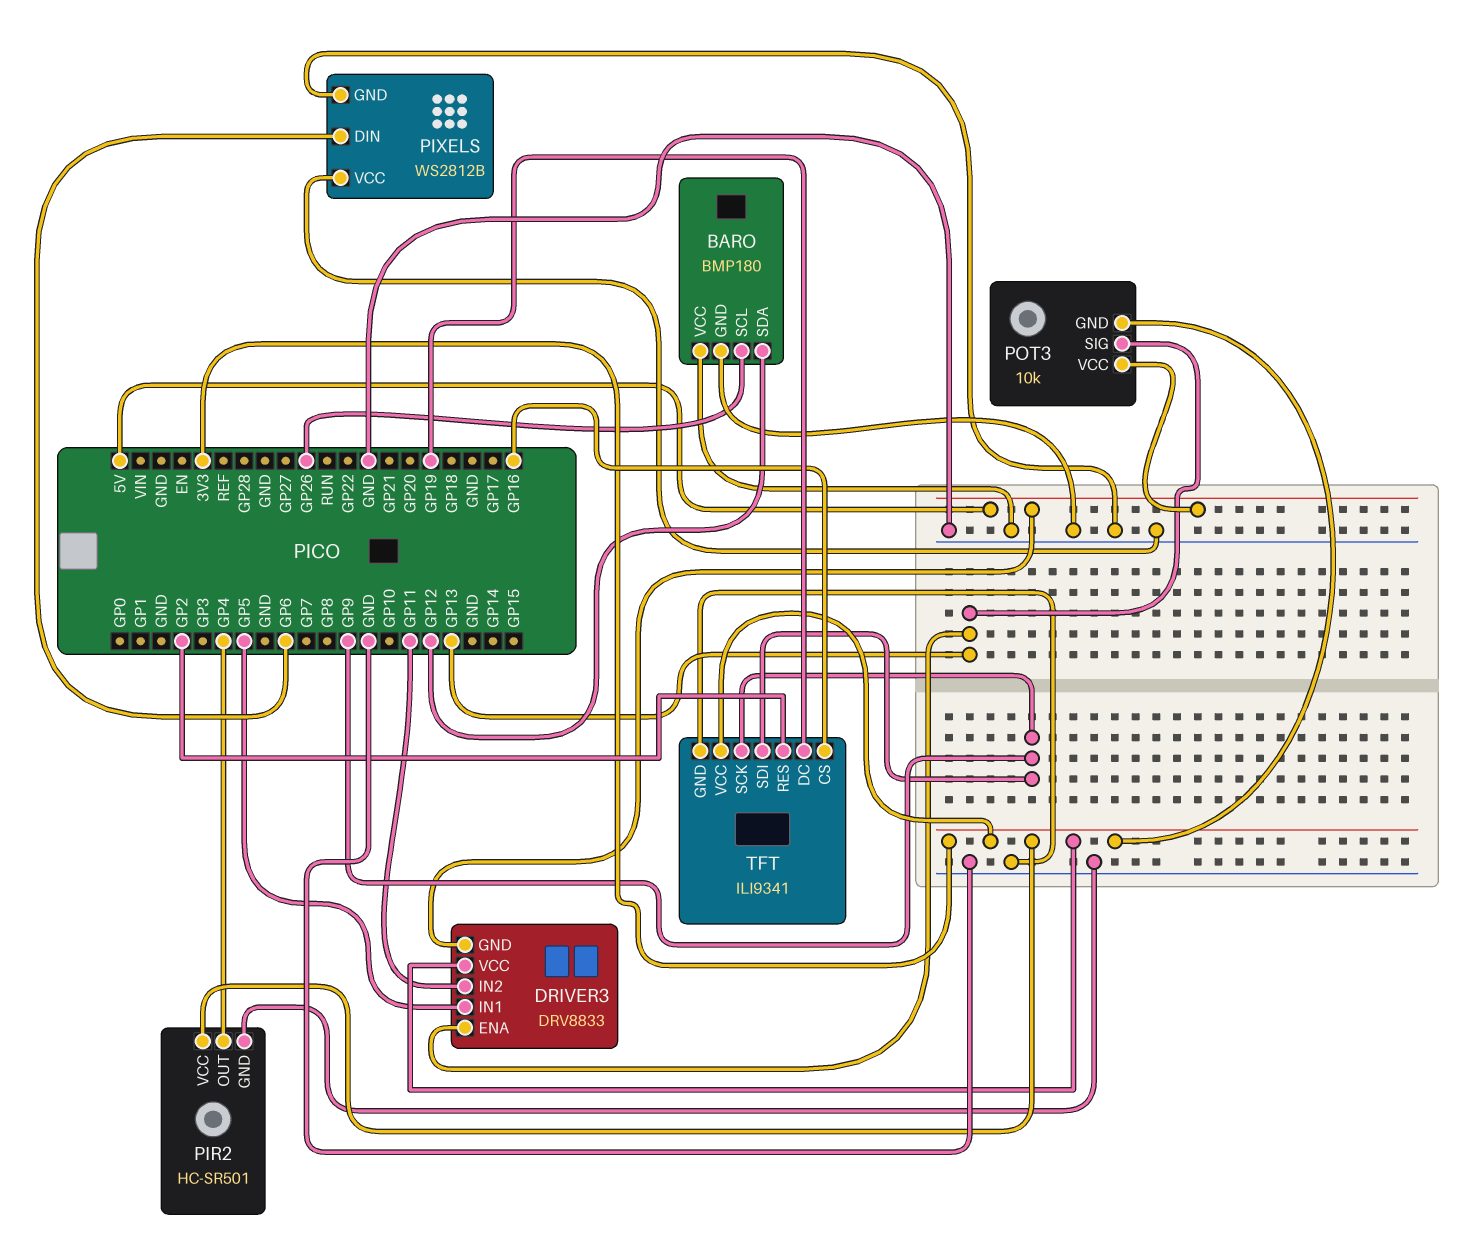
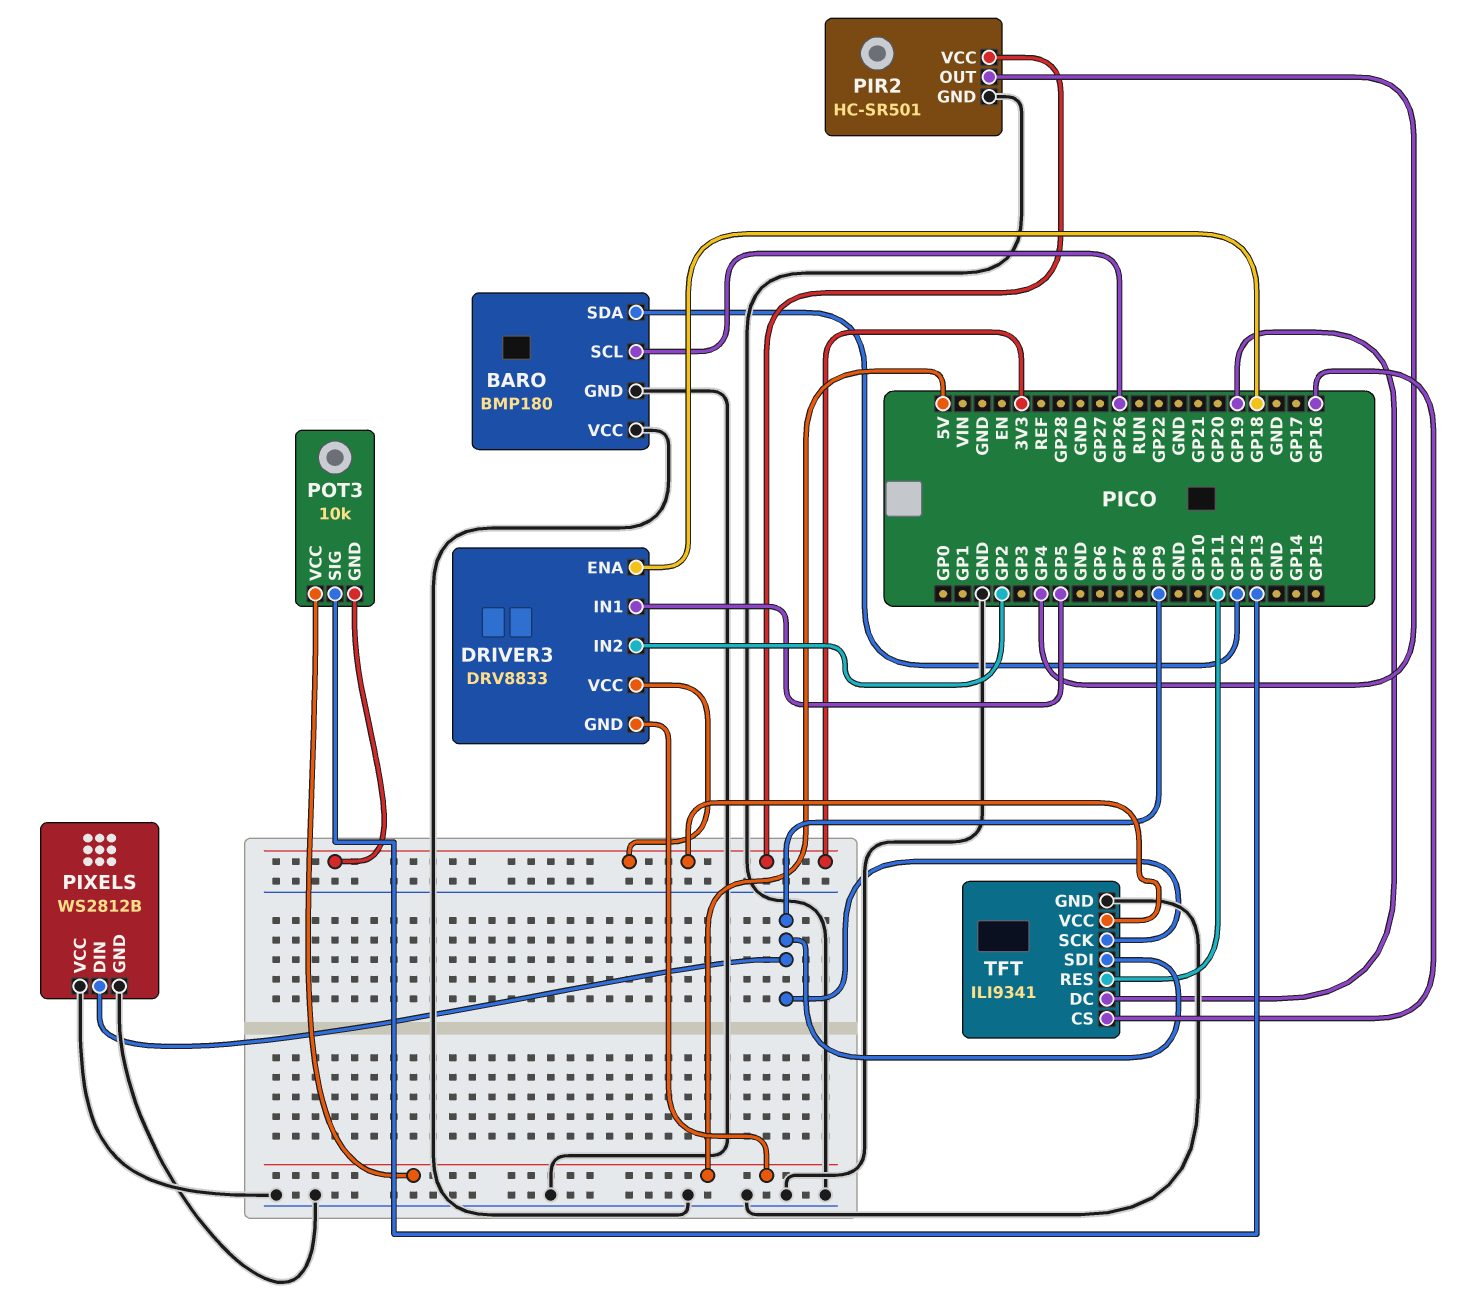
DRIVER3 pin ENA: GP13 -> GP18
DRIVER3 pin IN2: GP11 -> GP2
PIXELS pin DIN: GP6 -> GP9
TFT pin RES: GP2 -> GP11

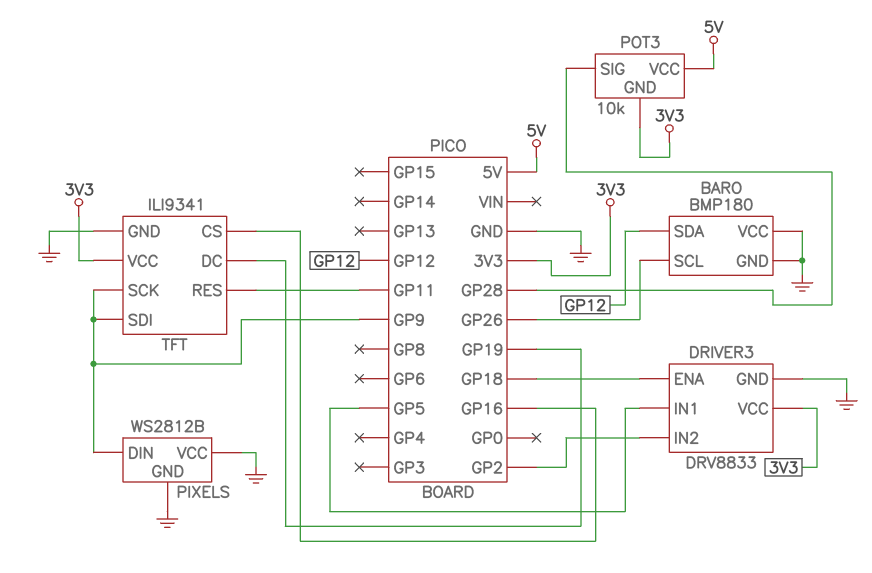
DRIVER3 pin GND: 5V -> GND
PIR2: HC-SR501 -> none
PIR2 pin GND: GND -> none
PIR2 pin OUT: GP4 -> none
PIR2 pin VCC: 3V3 -> none
POT3 pin SIG: GP13 -> GP28

